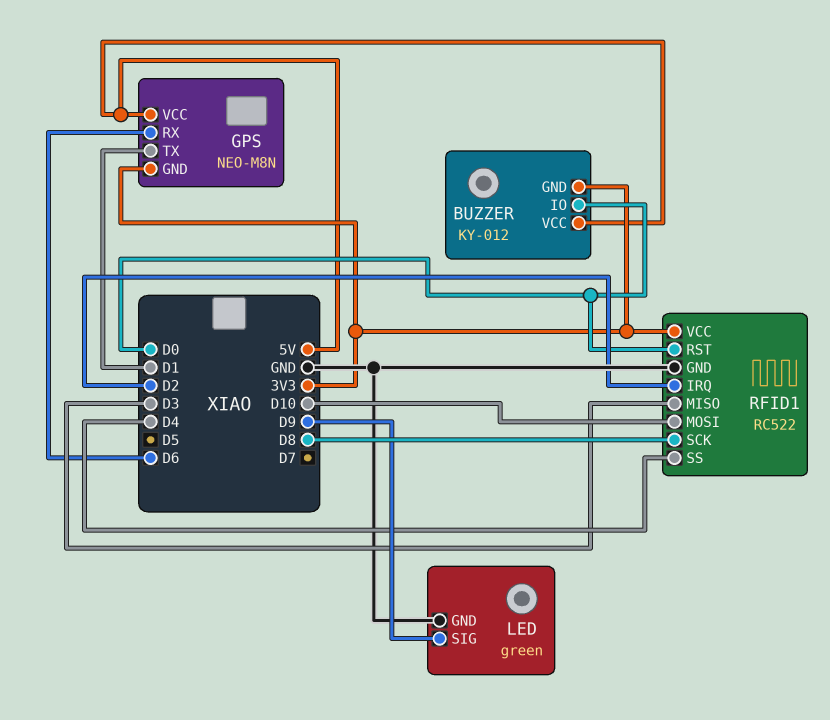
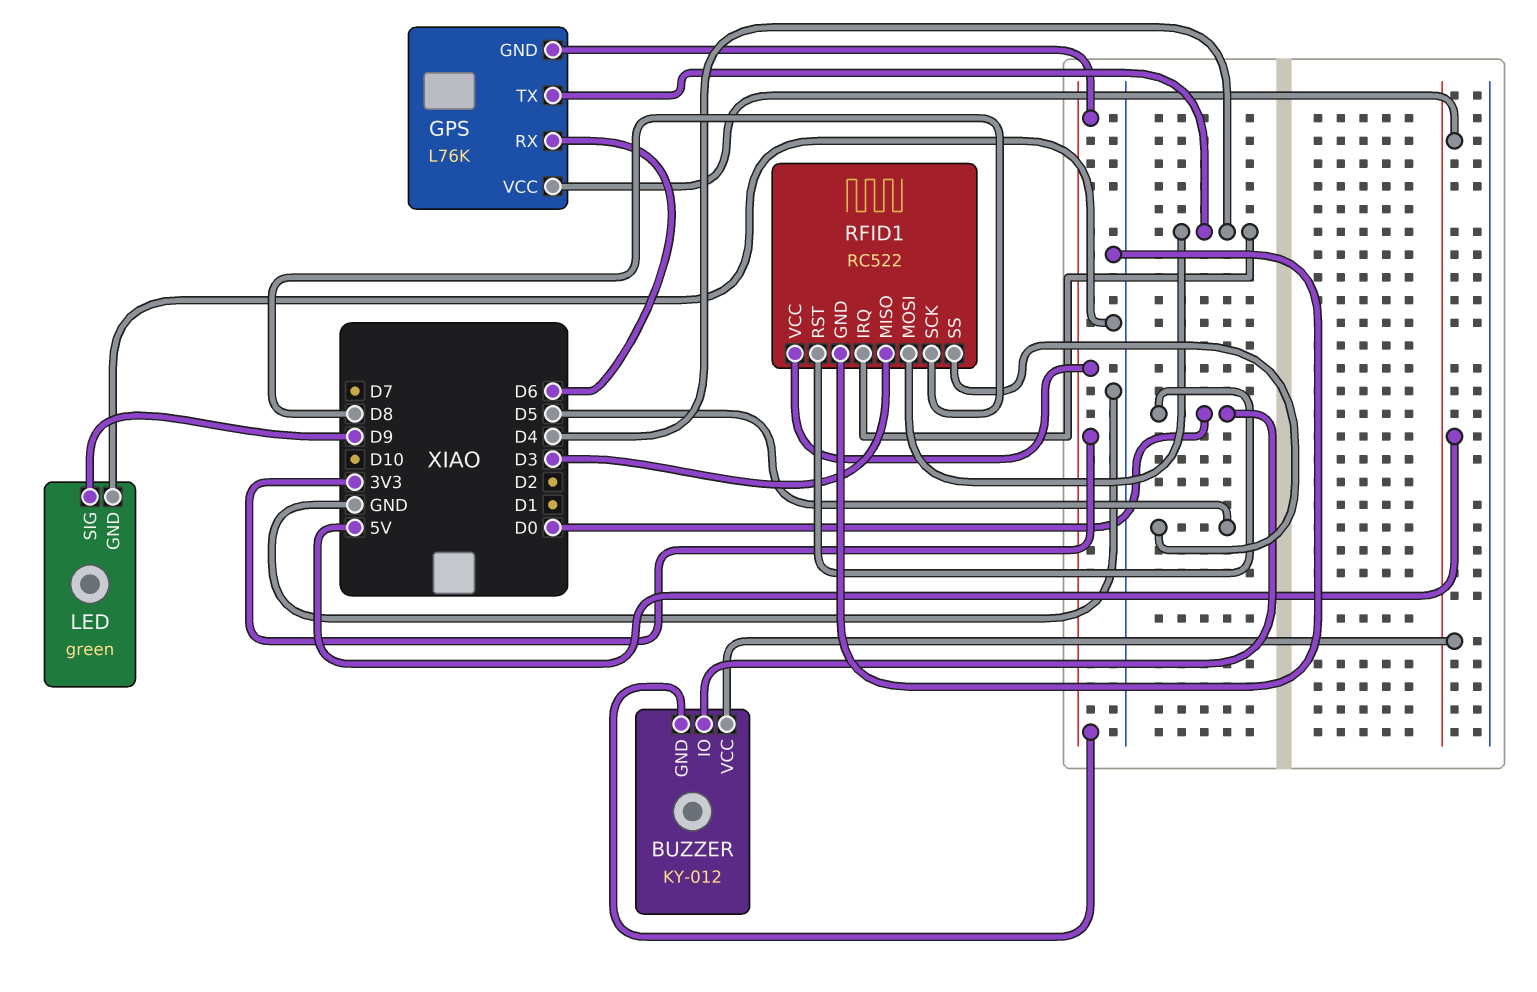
GPS: NEO-M8N -> L76K
GPS pin TX: D1 -> D4
RFID1 pin IRQ: D2 -> D4
RFID1 pin MOSI: D10 -> D4
RFID1 pin SS: D4 -> D5

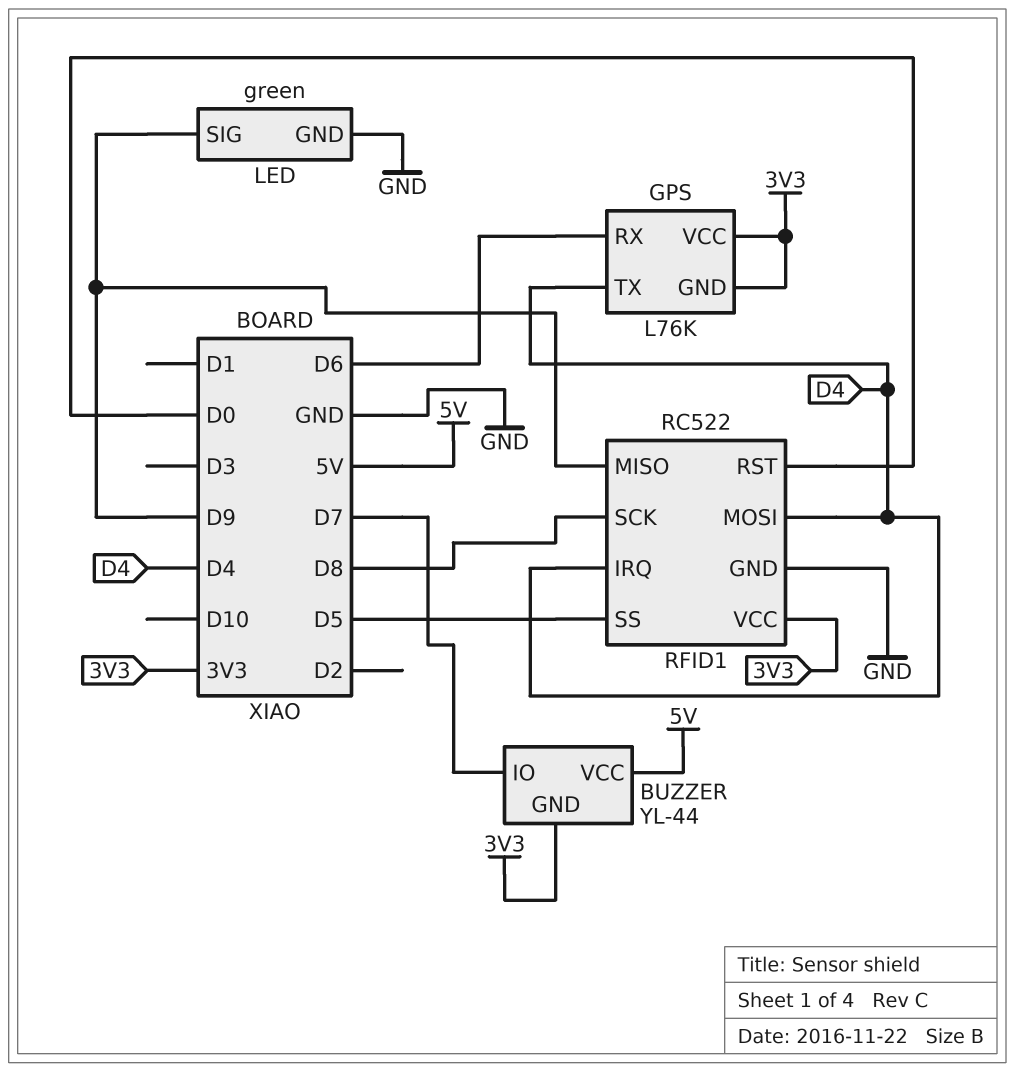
BUZZER: KY-012 -> YL-44
BUZZER pin IO: D0 -> D7
GPS pin VCC: 5V -> 3V3
RFID1 pin MISO: D3 -> D9

